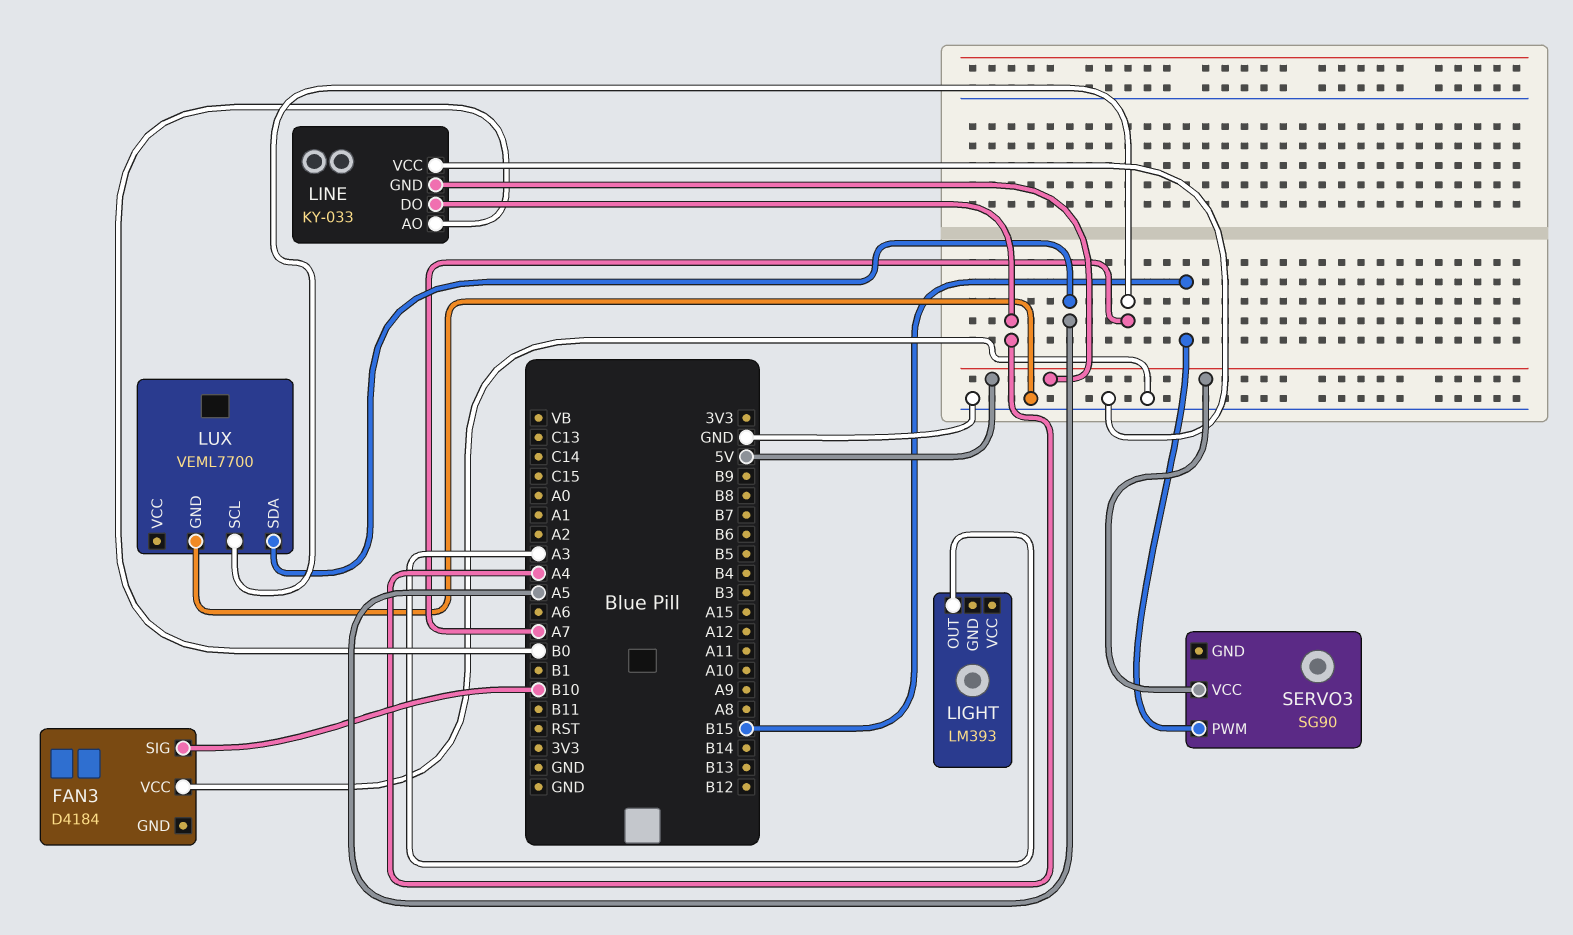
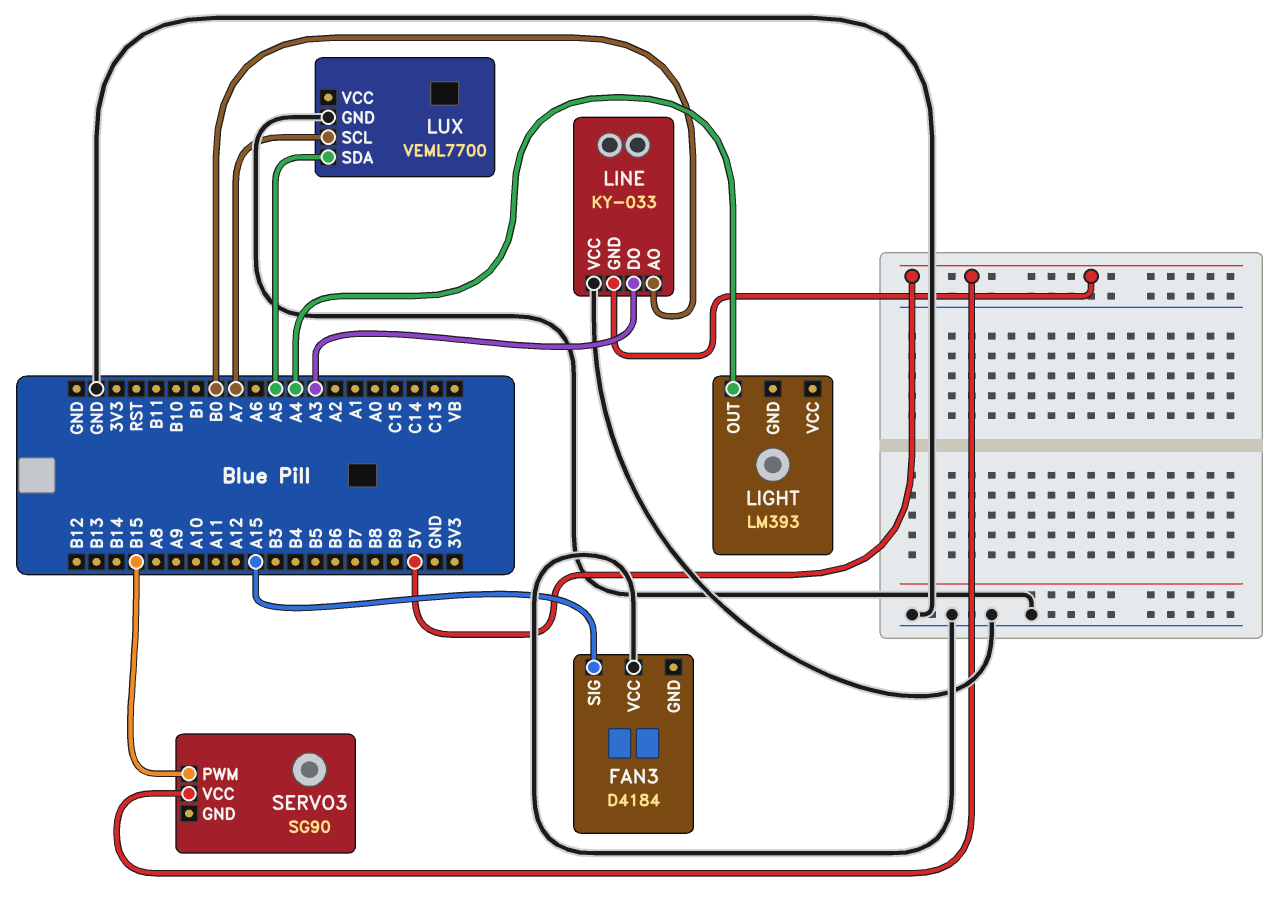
FAN3 pin SIG: B10 -> A15
LIGHT pin OUT: A3 -> A4
LINE pin DO: A4 -> A3

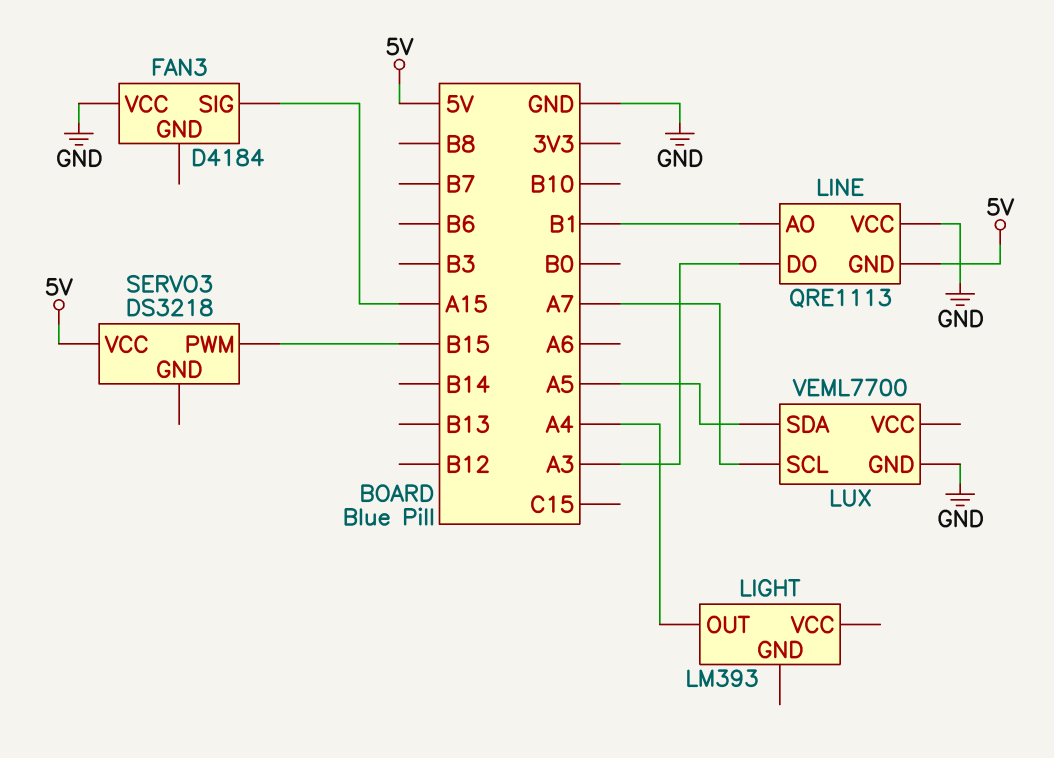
LINE: KY-033 -> QRE1113
LINE pin AO: B0 -> B1
SERVO3: SG90 -> DS3218

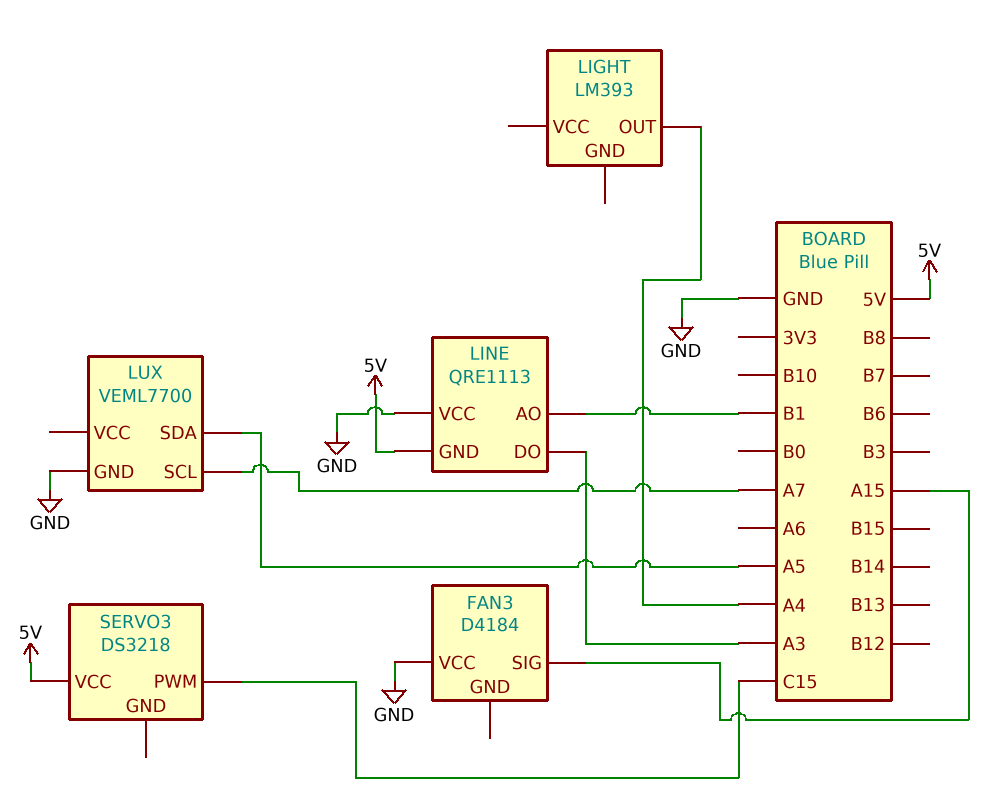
SERVO3 pin PWM: B15 -> C15

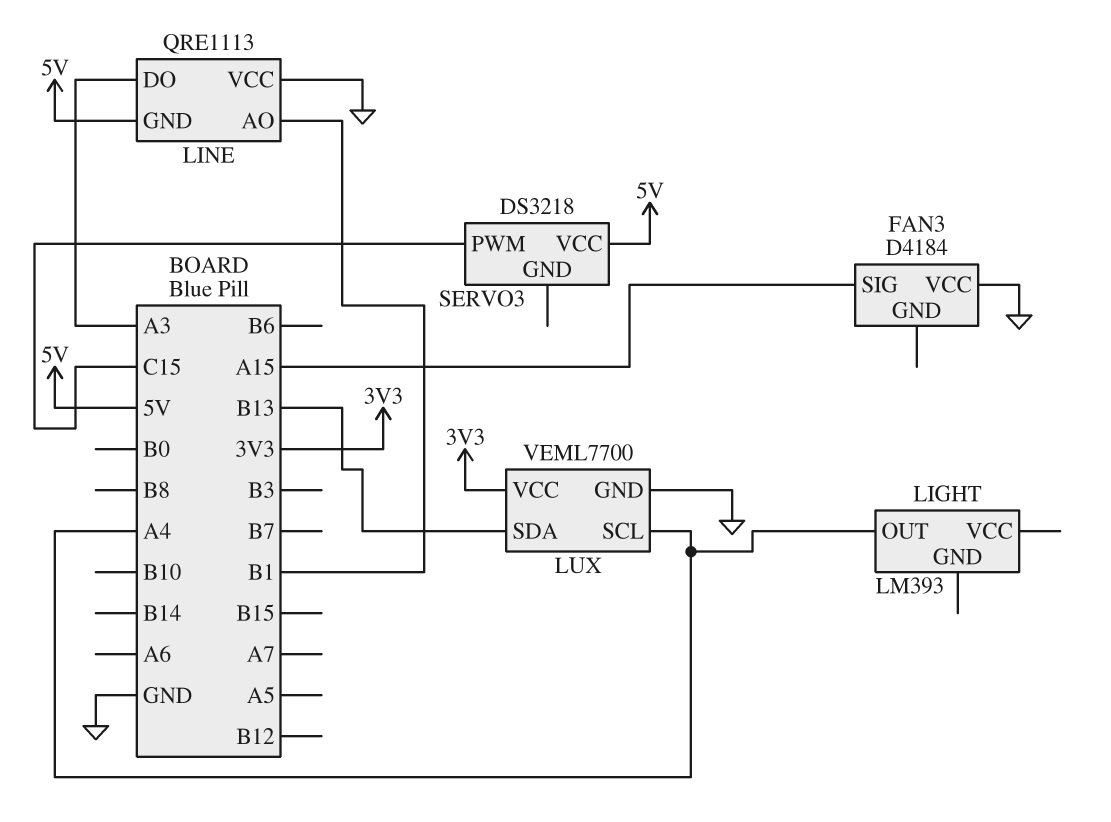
LUX pin SCL: A7 -> A4
LUX pin SDA: A5 -> B13
LUX pin VCC: none -> 3V3

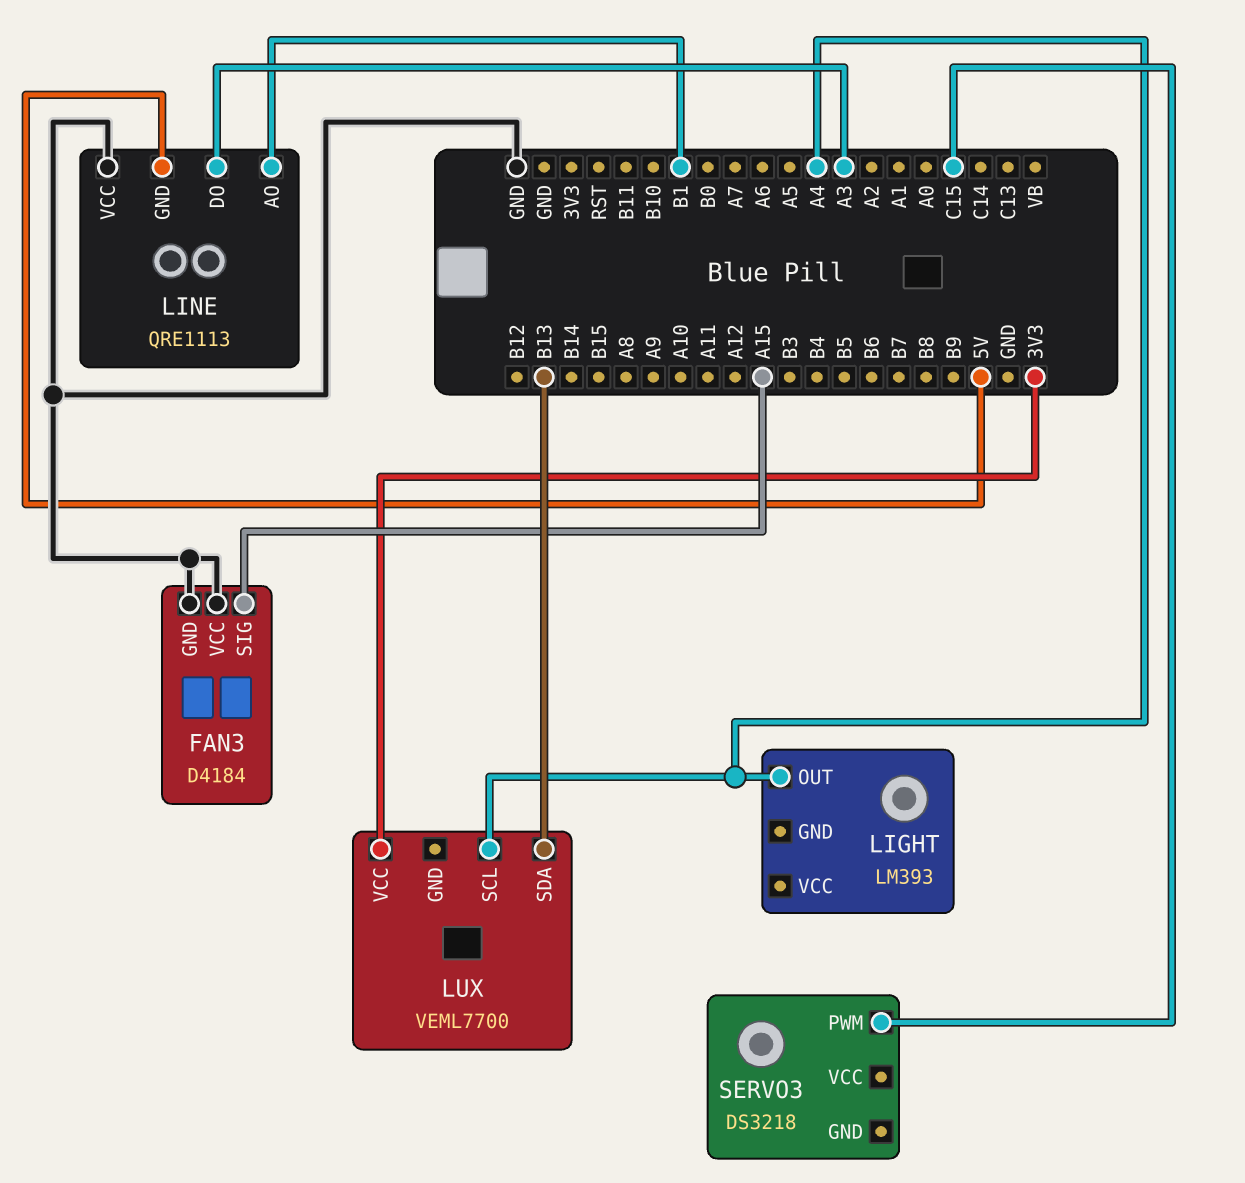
FAN3 pin GND: none -> GND
LUX pin GND: GND -> none
SERVO3 pin VCC: 5V -> none

